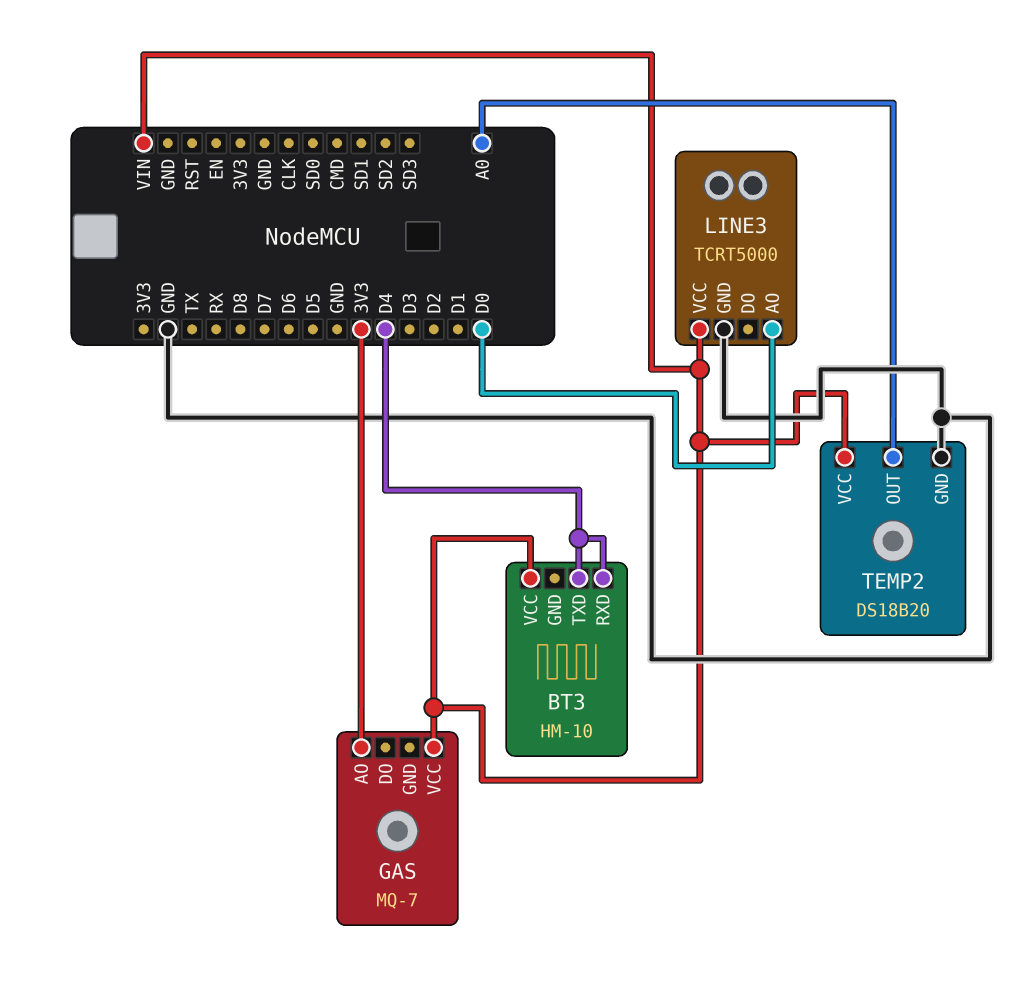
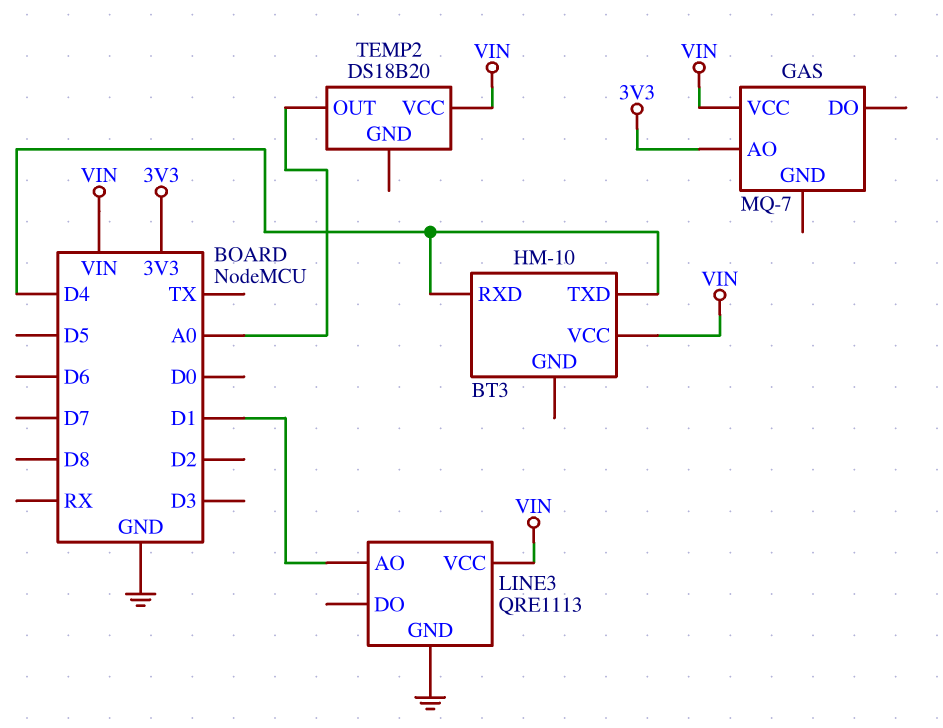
LINE3: TCRT5000 -> QRE1113
LINE3 pin AO: D0 -> D1
TEMP2 pin GND: GND -> none

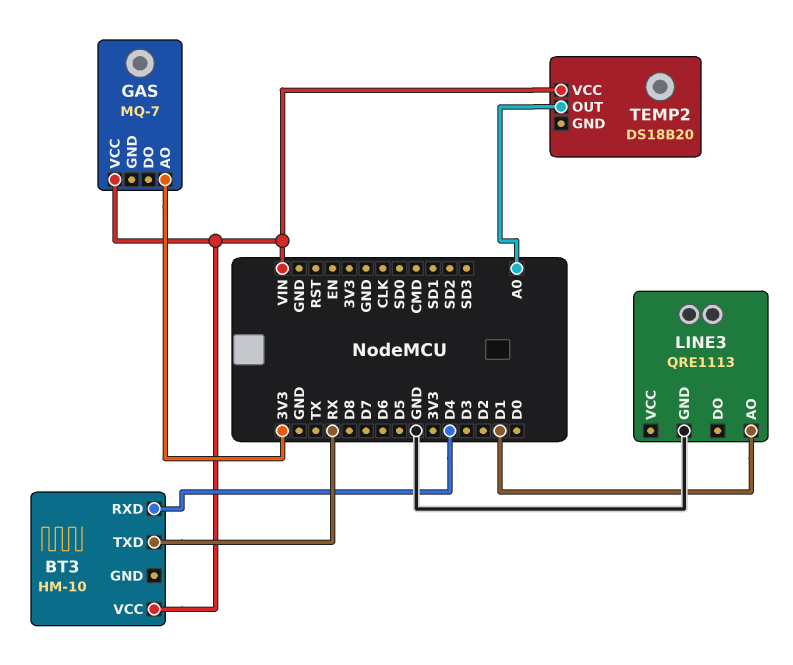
BT3 pin TXD: D4 -> RX
LINE3 pin VCC: VIN -> none

